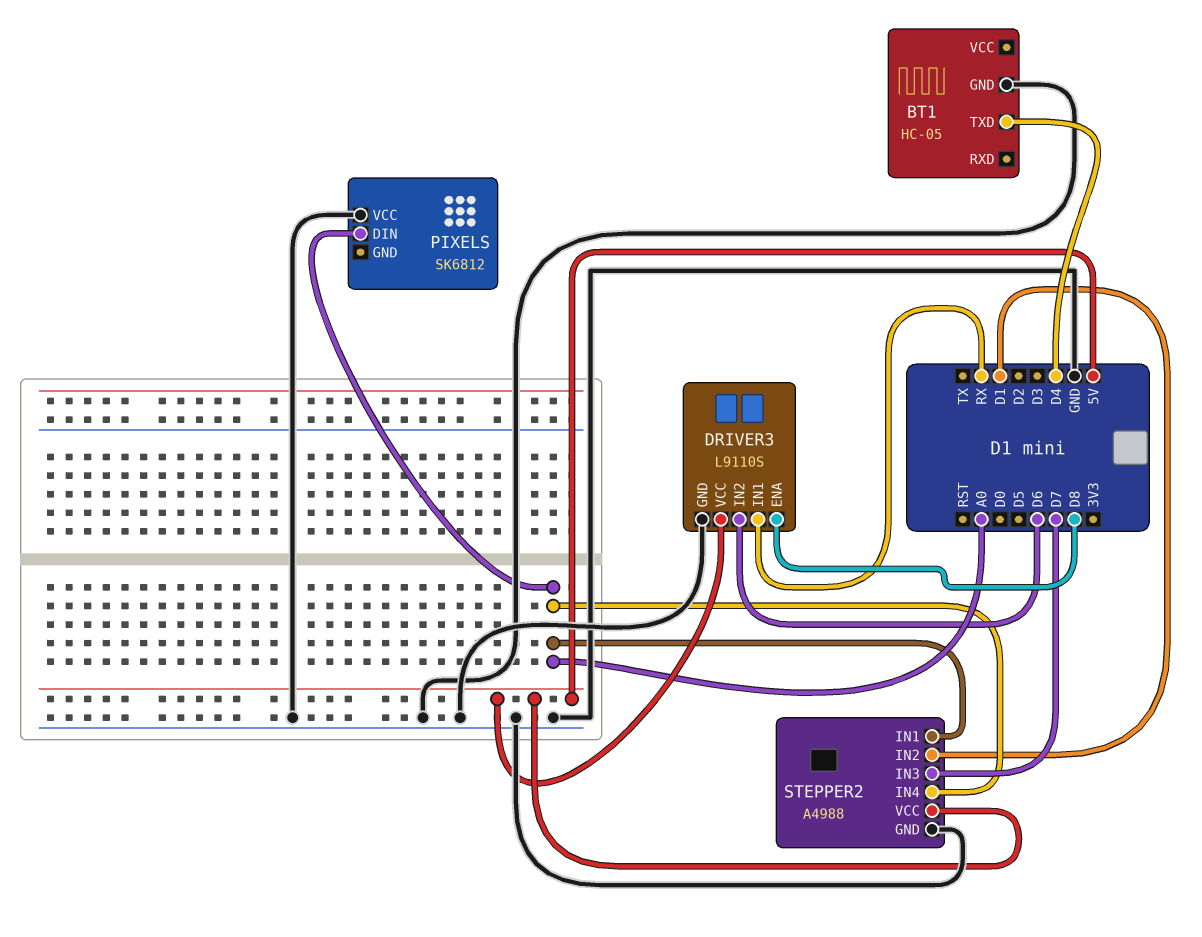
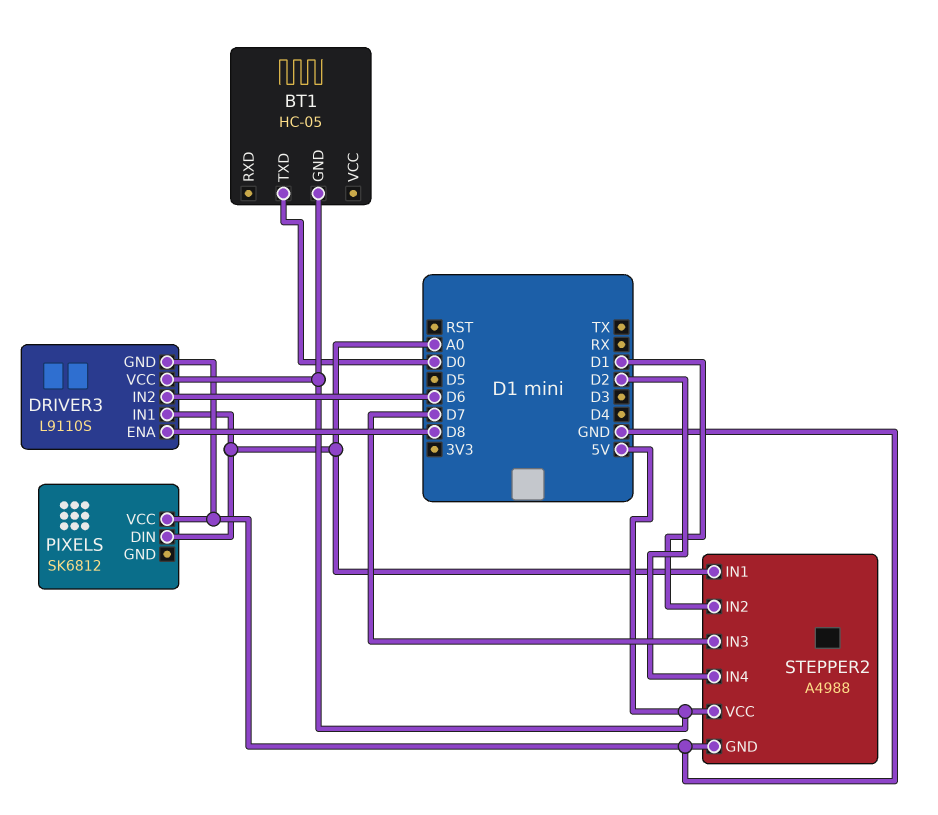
BT1 pin GND: GND -> 5V
BT1 pin TXD: D4 -> D0
DRIVER3 pin IN1: RX -> A0
STEPPER2 pin IN4: A0 -> D2

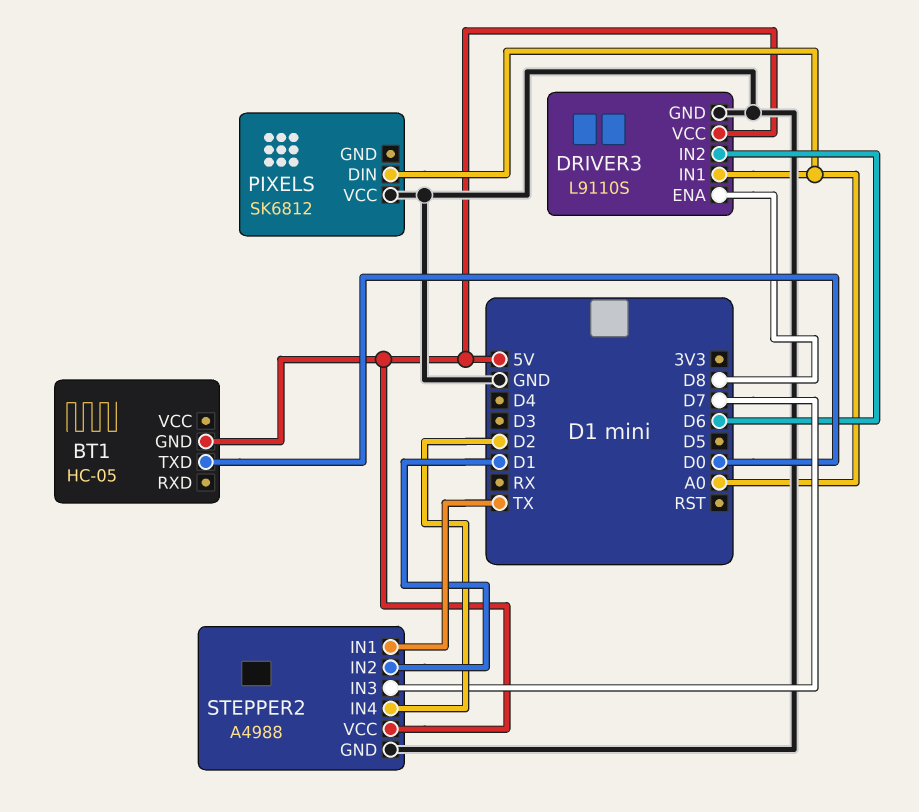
STEPPER2 pin IN1: A0 -> TX

